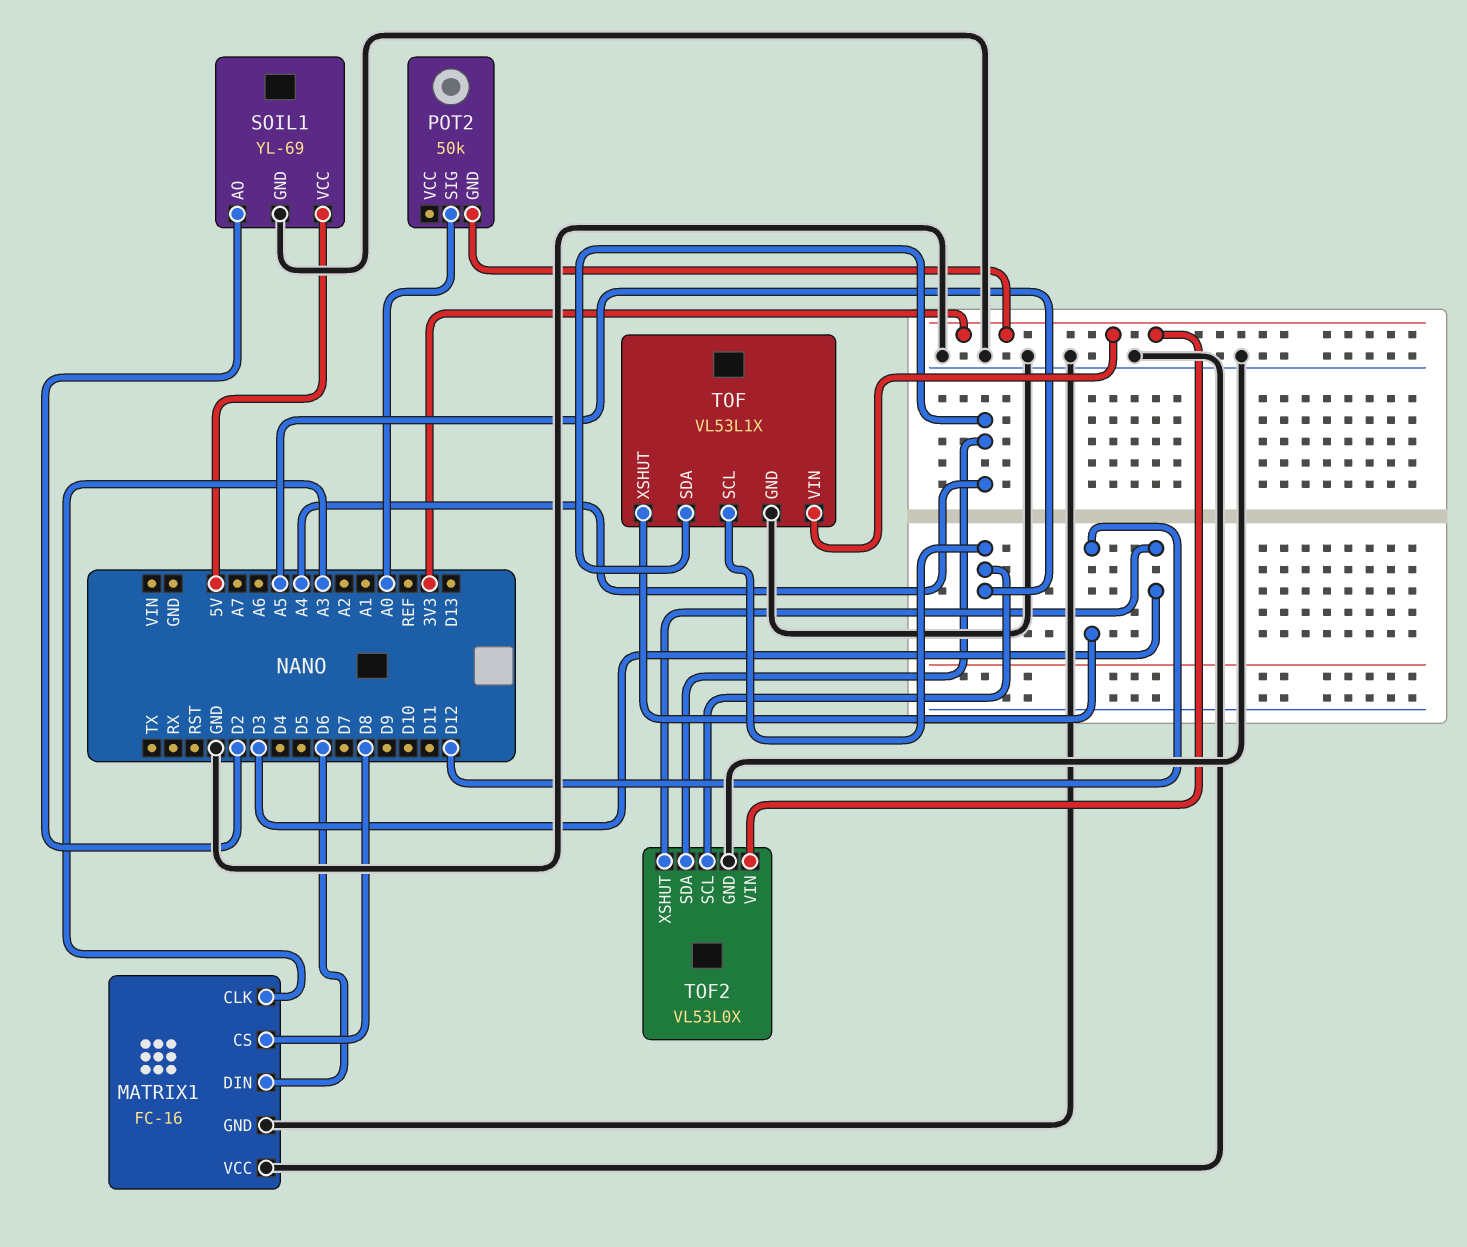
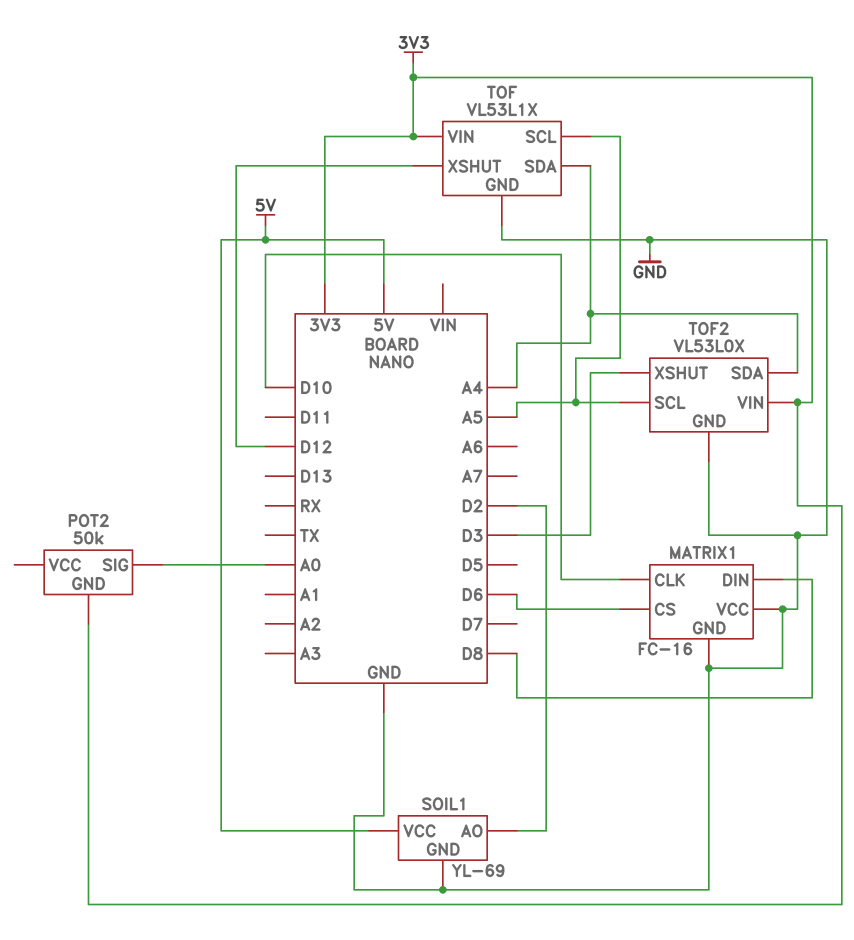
MATRIX1 pin CLK: A3 -> D10
MATRIX1 pin CS: D8 -> D6
MATRIX1 pin DIN: D6 -> D8

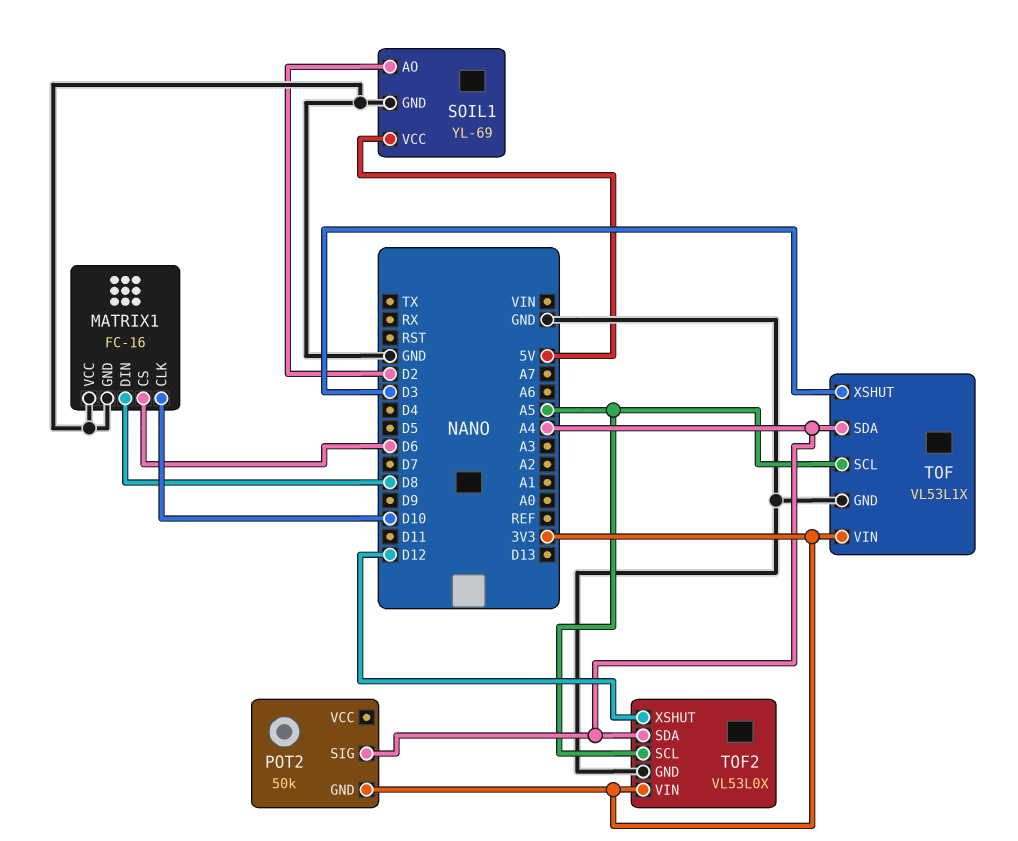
POT2 pin SIG: A0 -> A4
TOF pin XSHUT: D12 -> D3
TOF2 pin XSHUT: D3 -> D12

